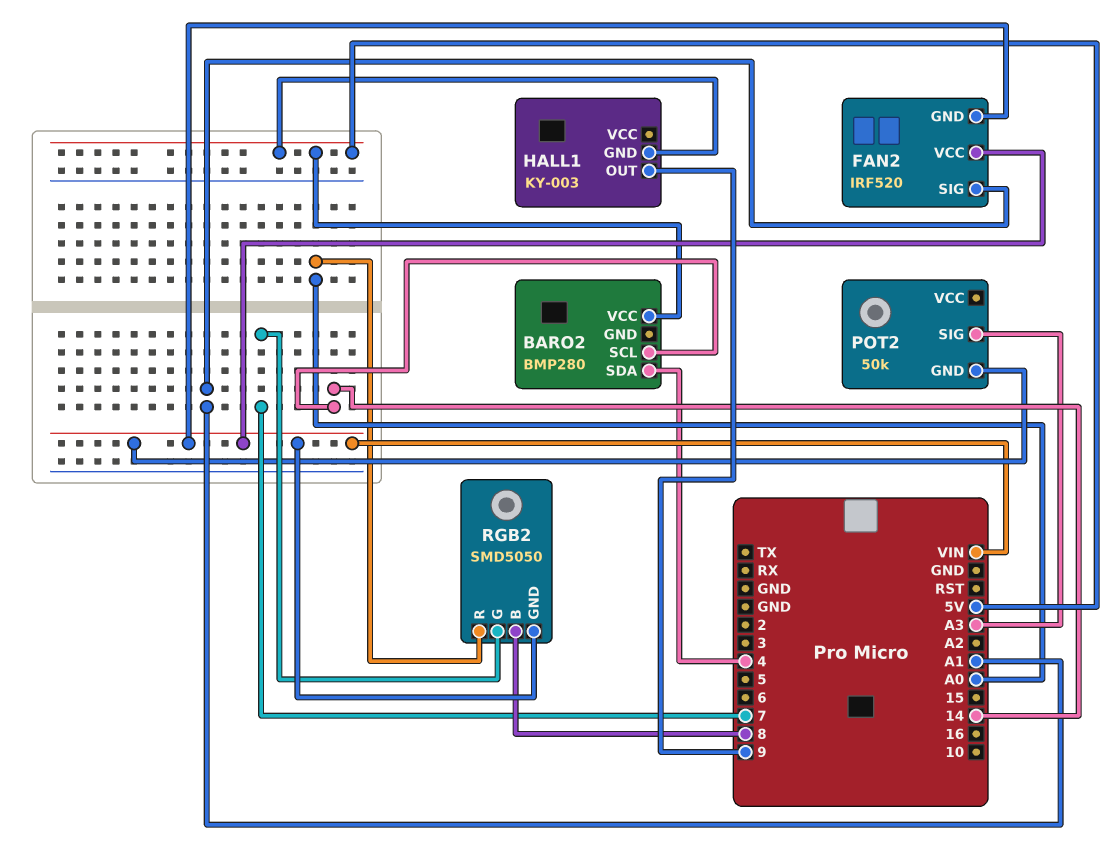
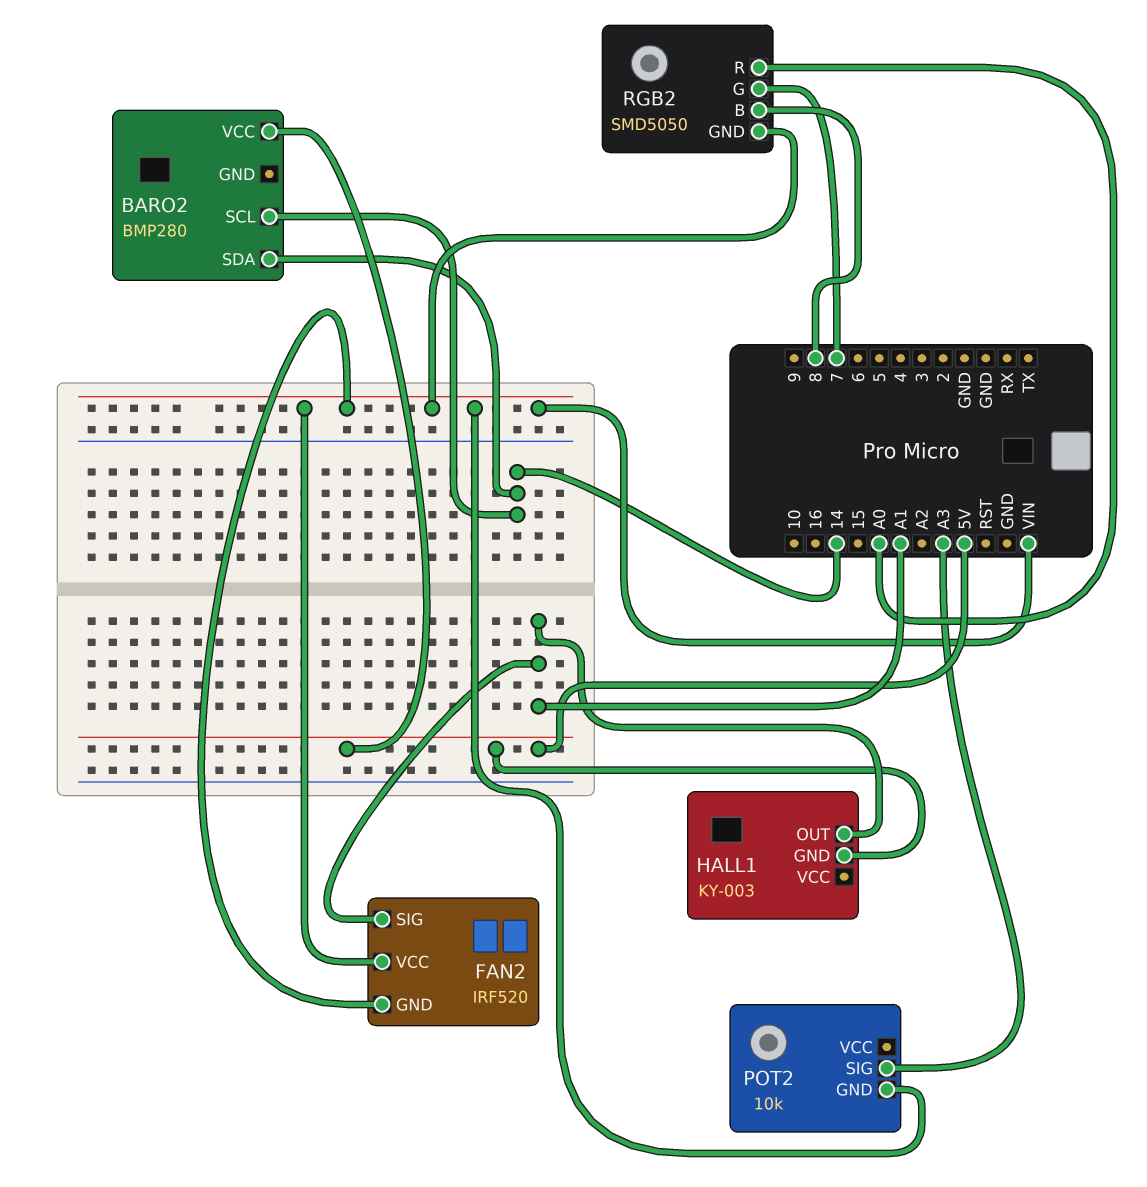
BARO2 pin SDA: 4 -> 14
HALL1 pin OUT: 9 -> A1
POT2: 50k -> 10k

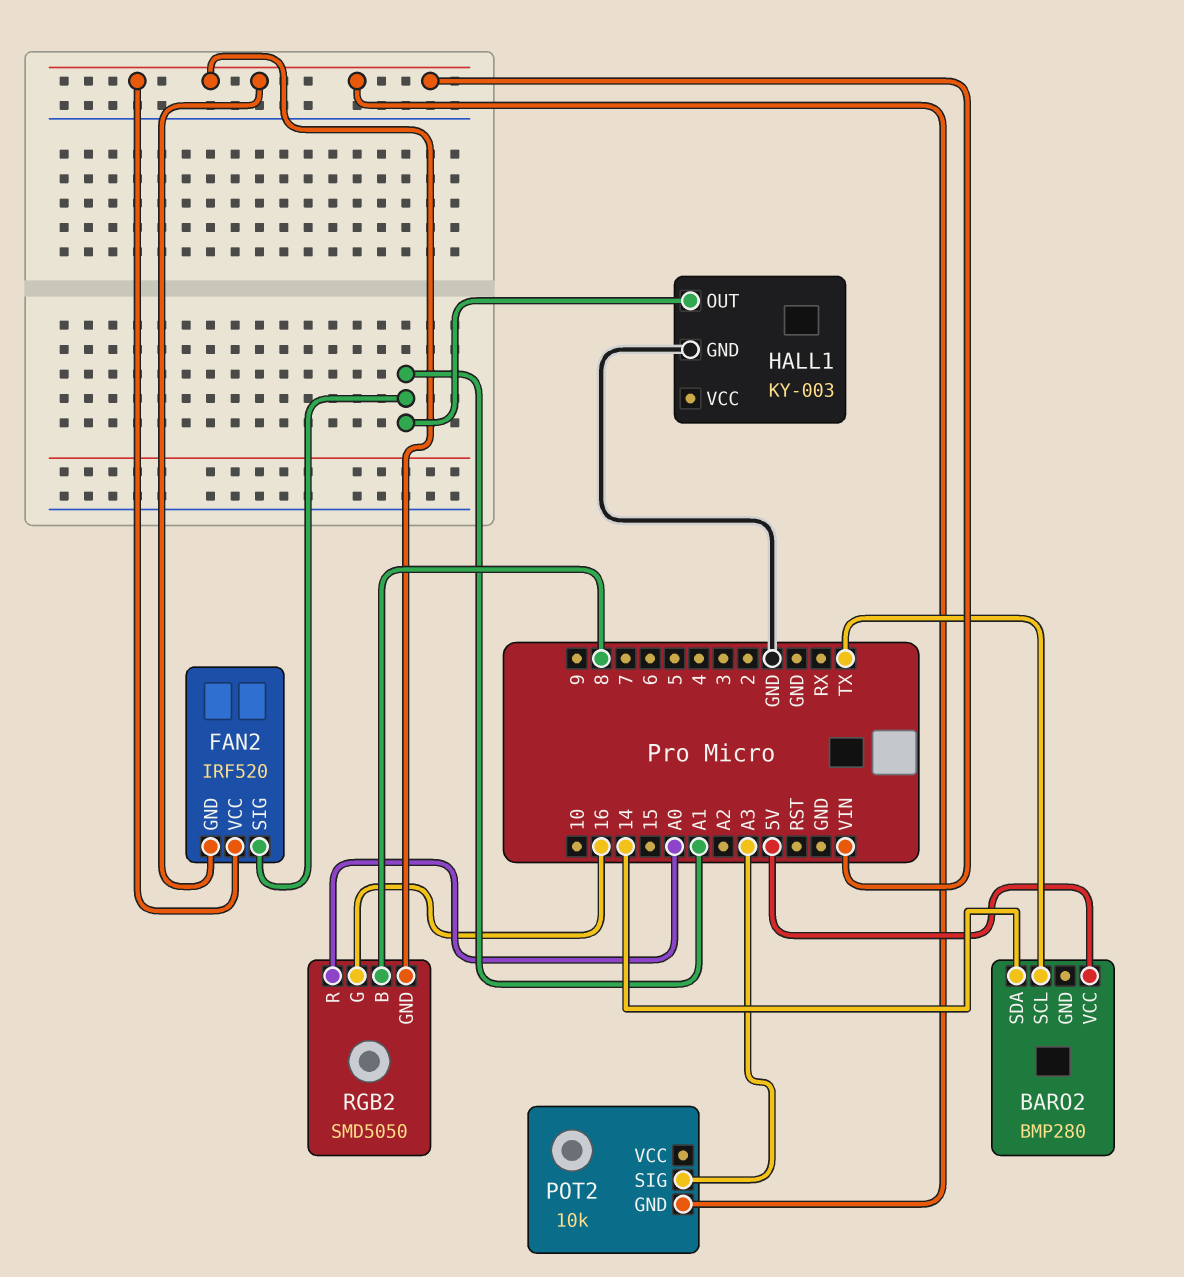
BARO2 pin SCL: 14 -> TX
HALL1 pin GND: 5V -> GND
RGB2 pin G: 7 -> 16

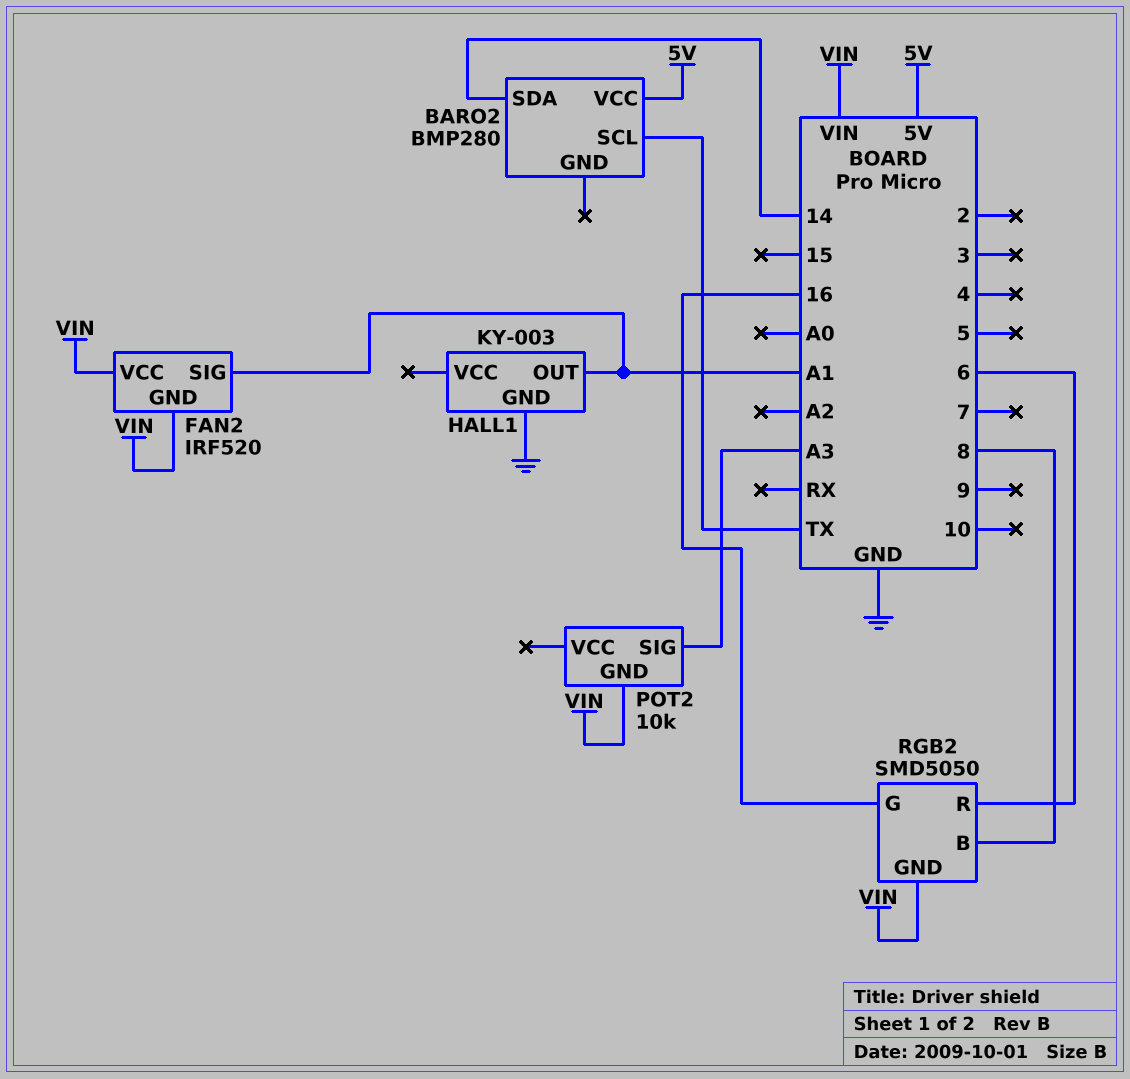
RGB2 pin R: A0 -> 6

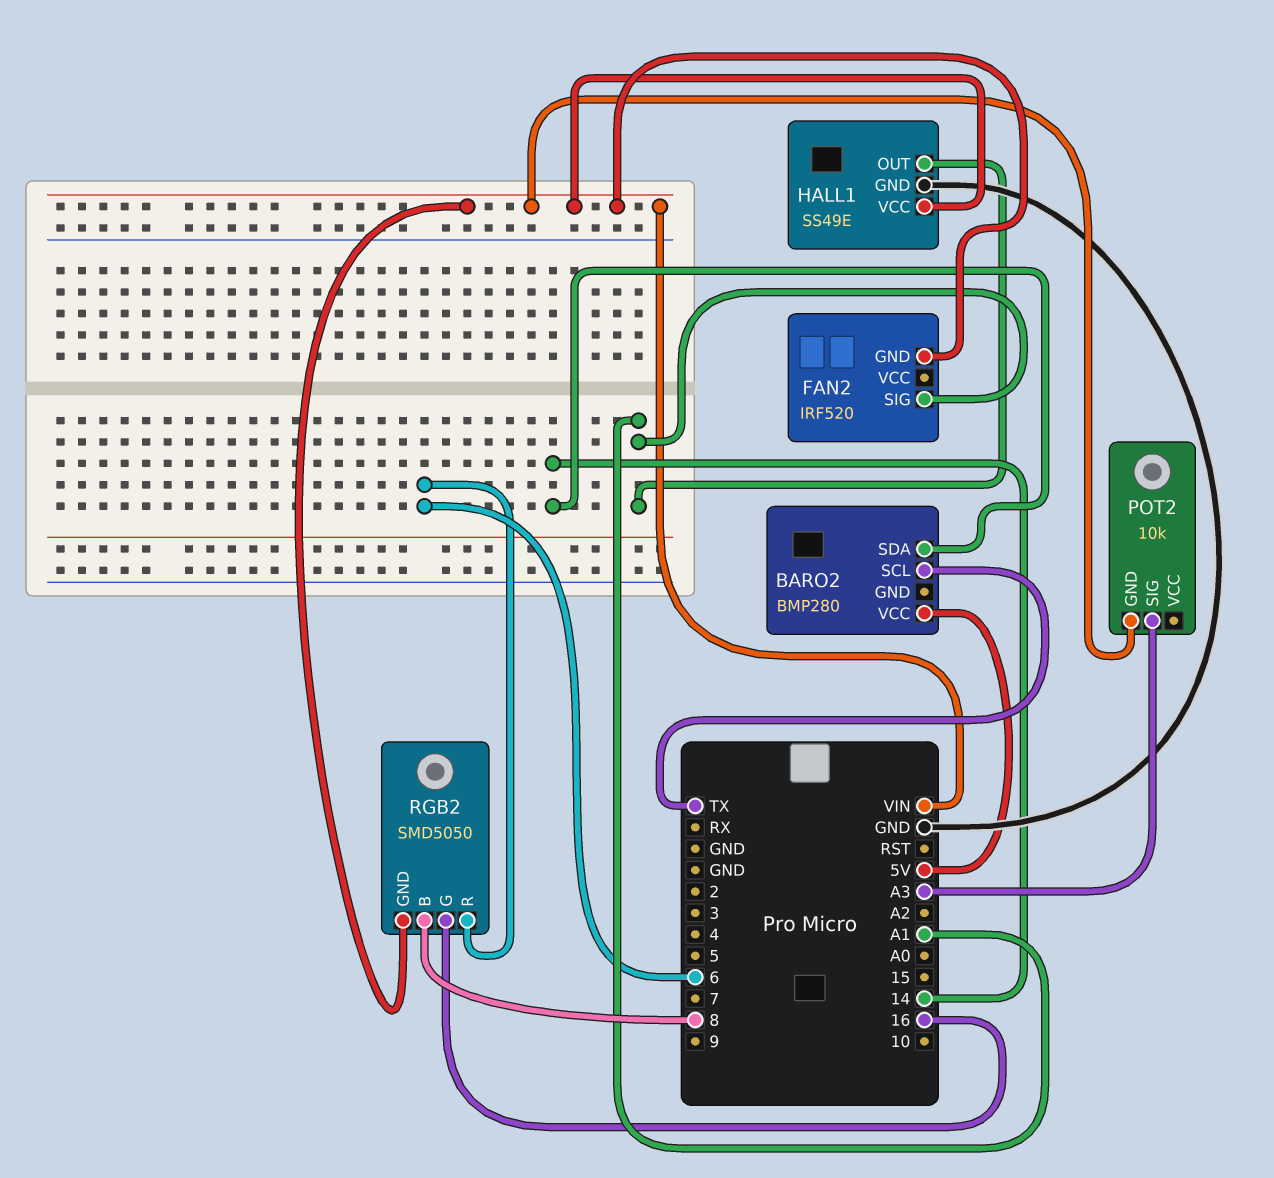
FAN2 pin VCC: VIN -> none
HALL1: KY-003 -> SS49E
HALL1 pin VCC: none -> VIN

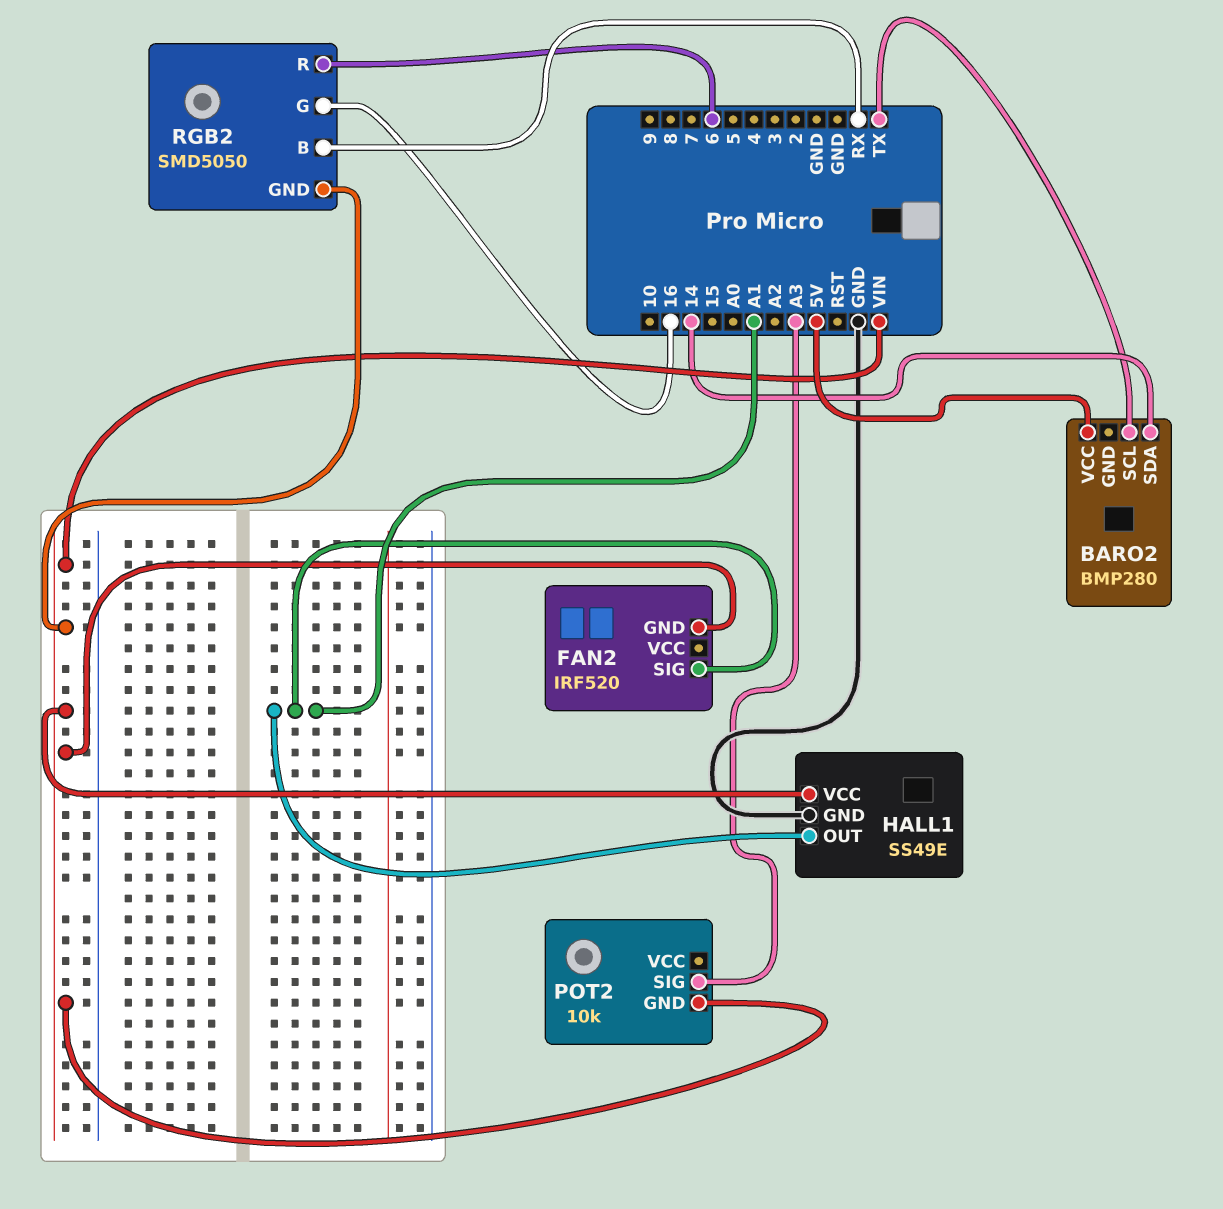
RGB2 pin B: 8 -> RX

